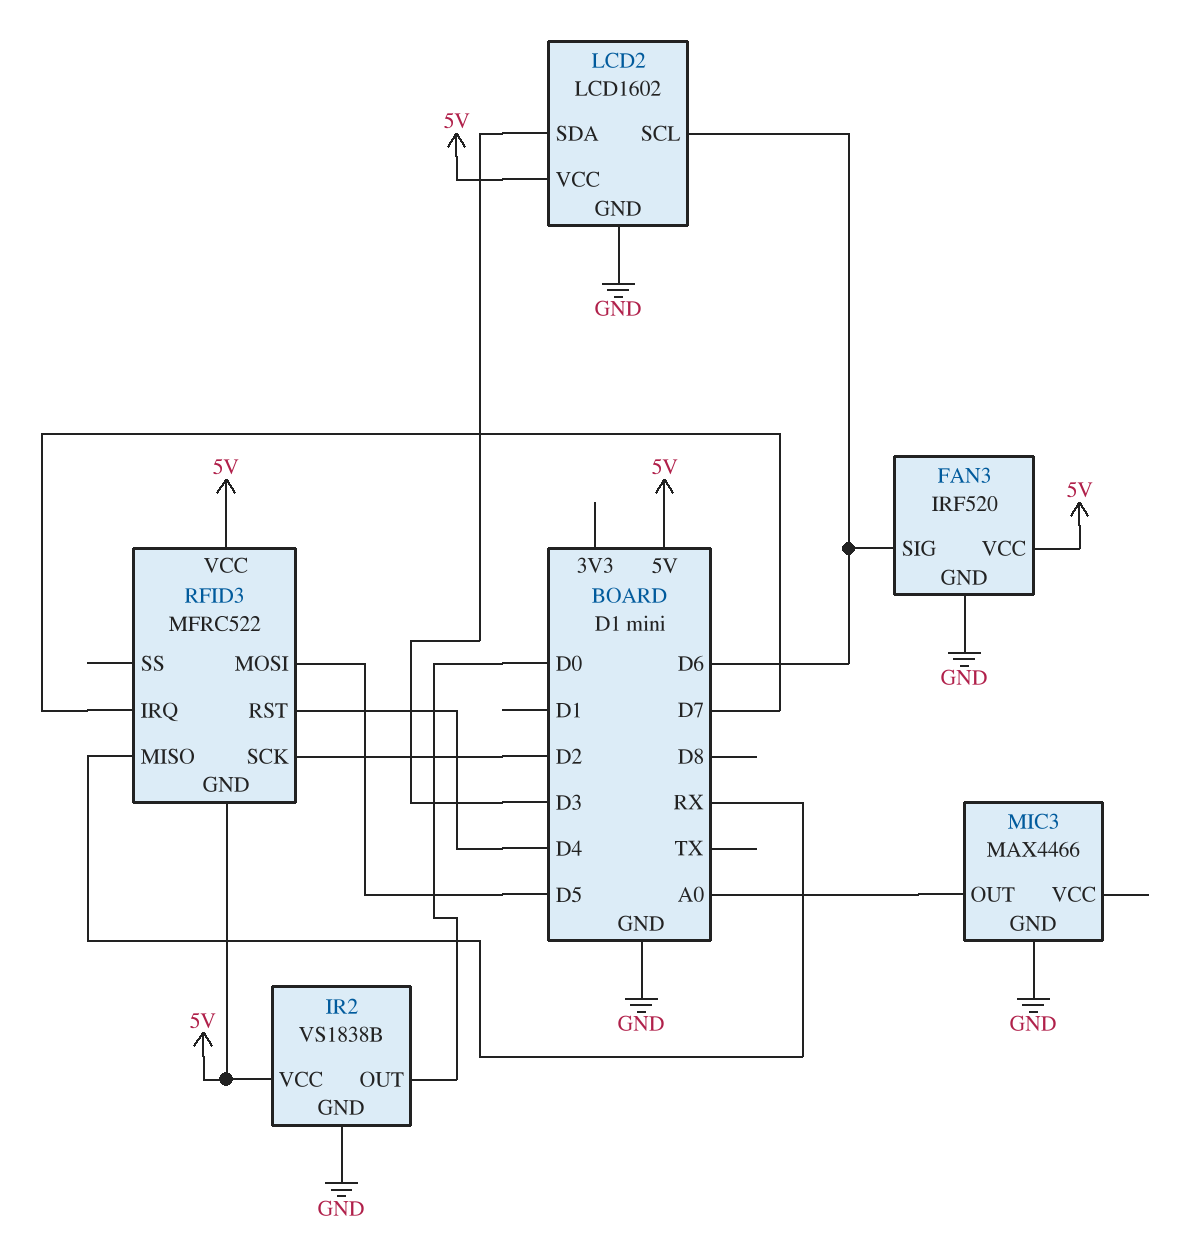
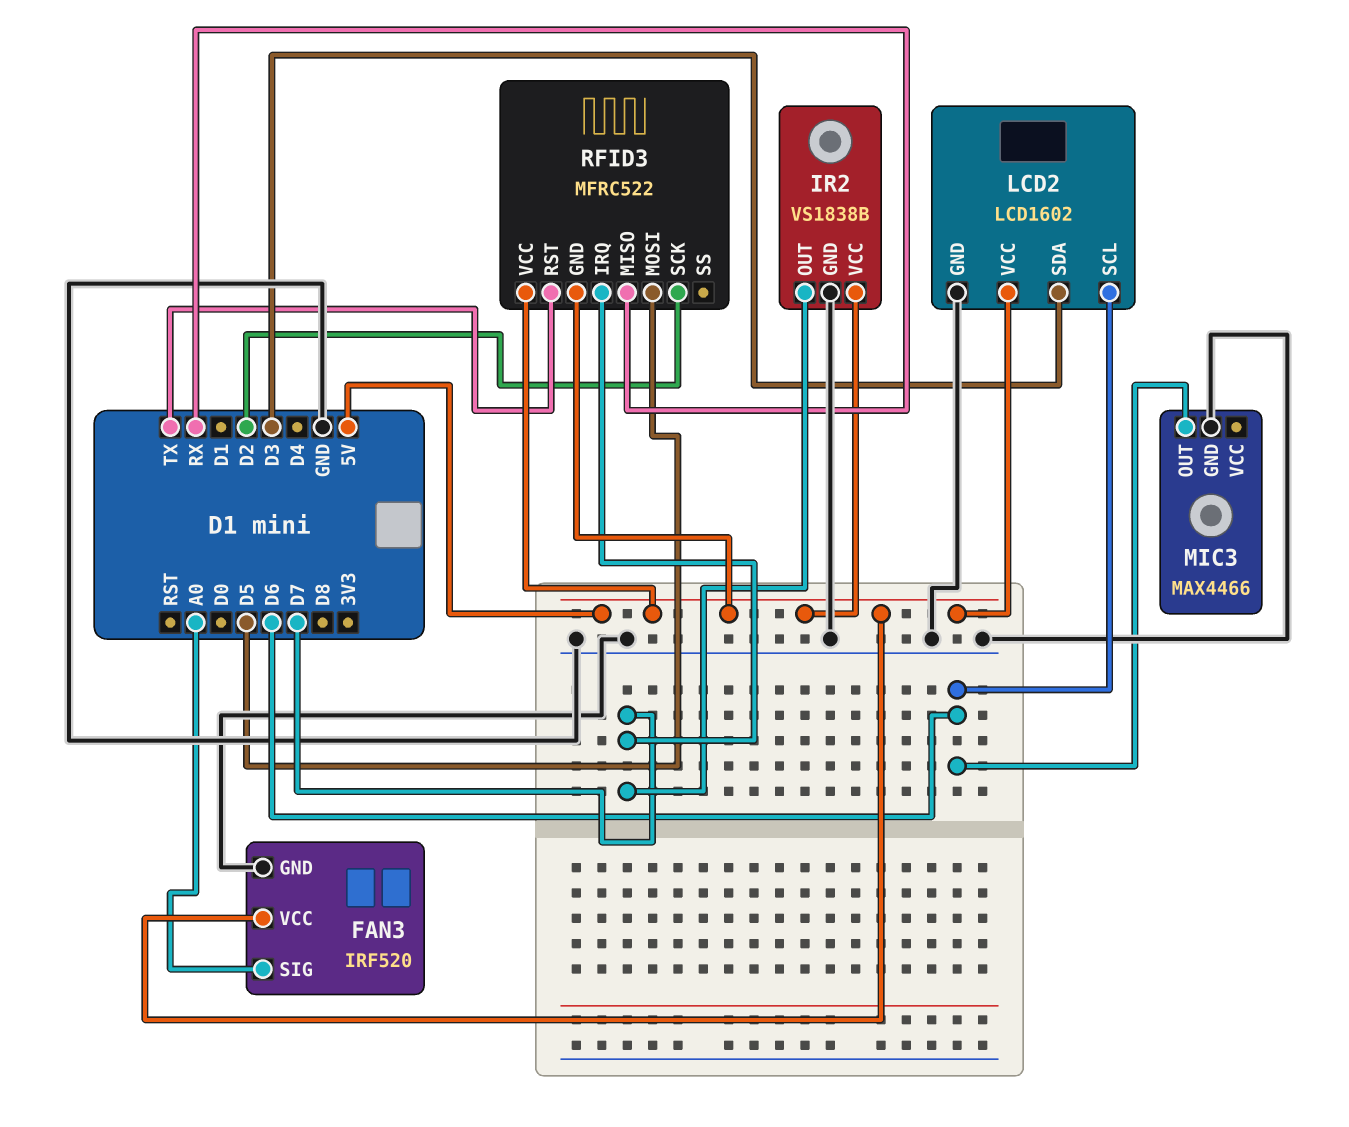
FAN3 pin SIG: D6 -> A0
IR2 pin OUT: D0 -> D7
MIC3 pin OUT: A0 -> D6
RFID3 pin RST: D4 -> TX

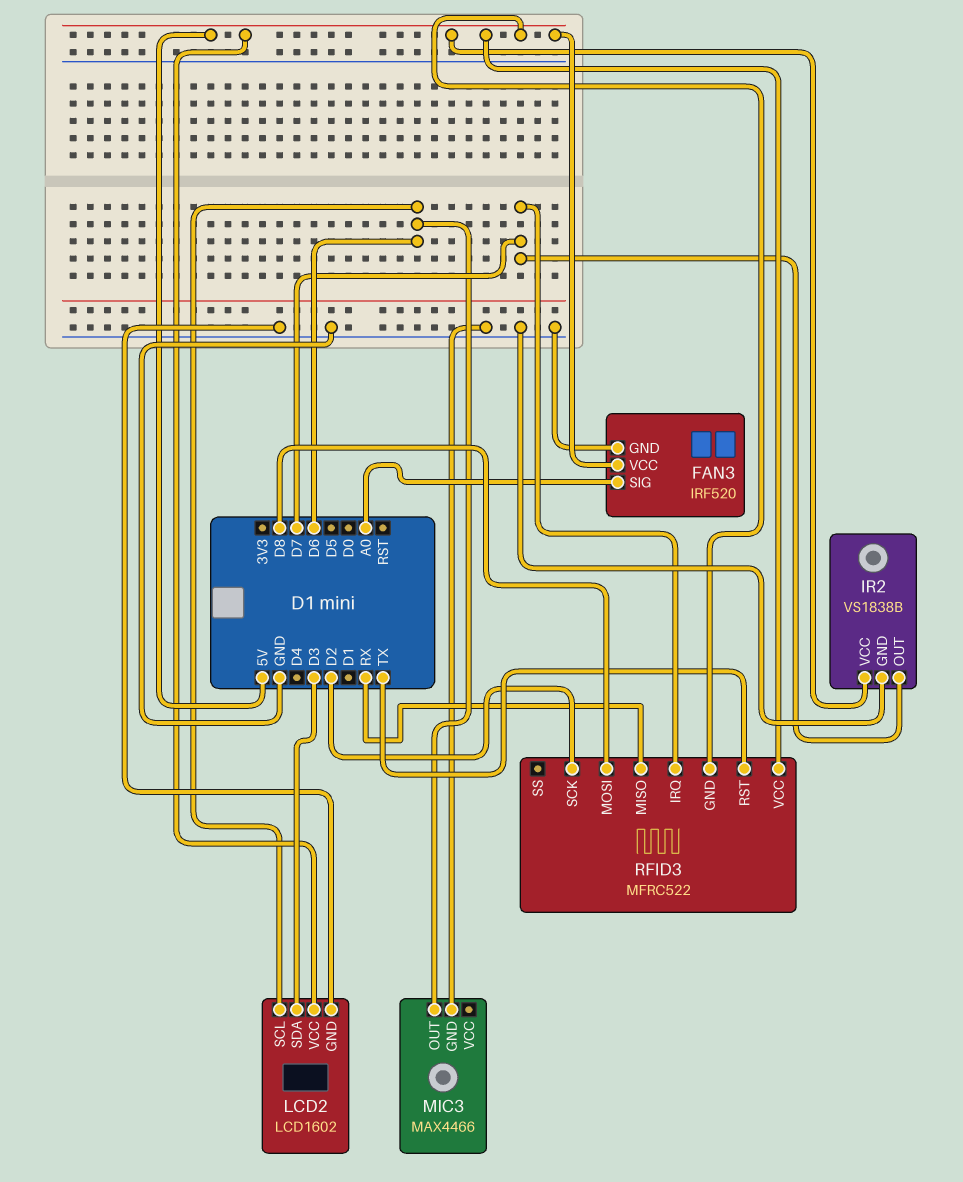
RFID3 pin MOSI: D5 -> D8

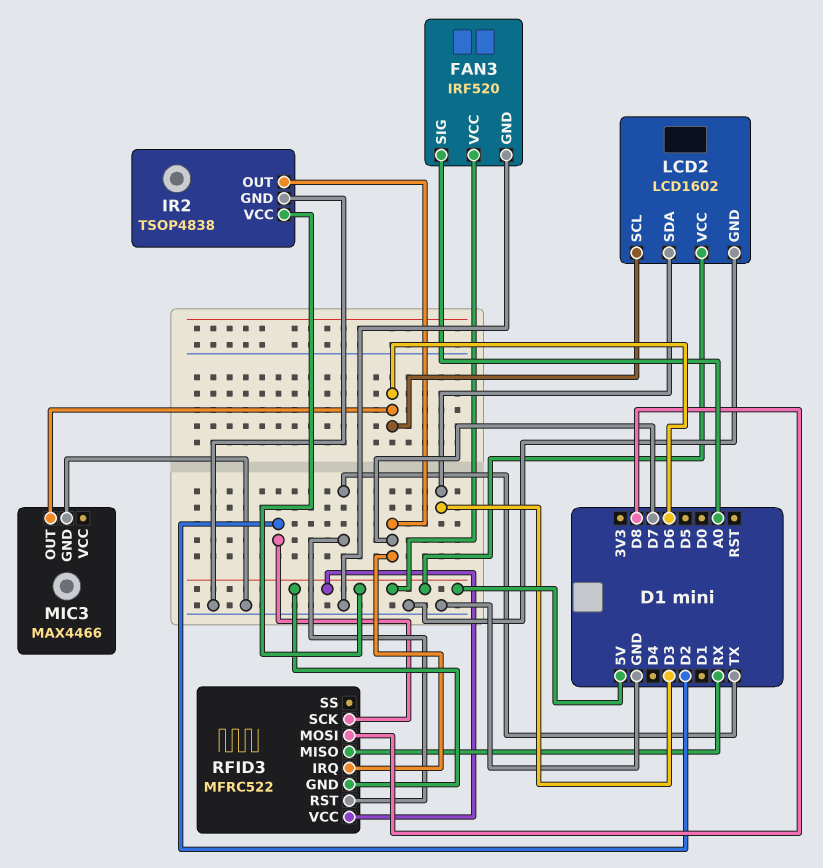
IR2: VS1838B -> TSOP4838

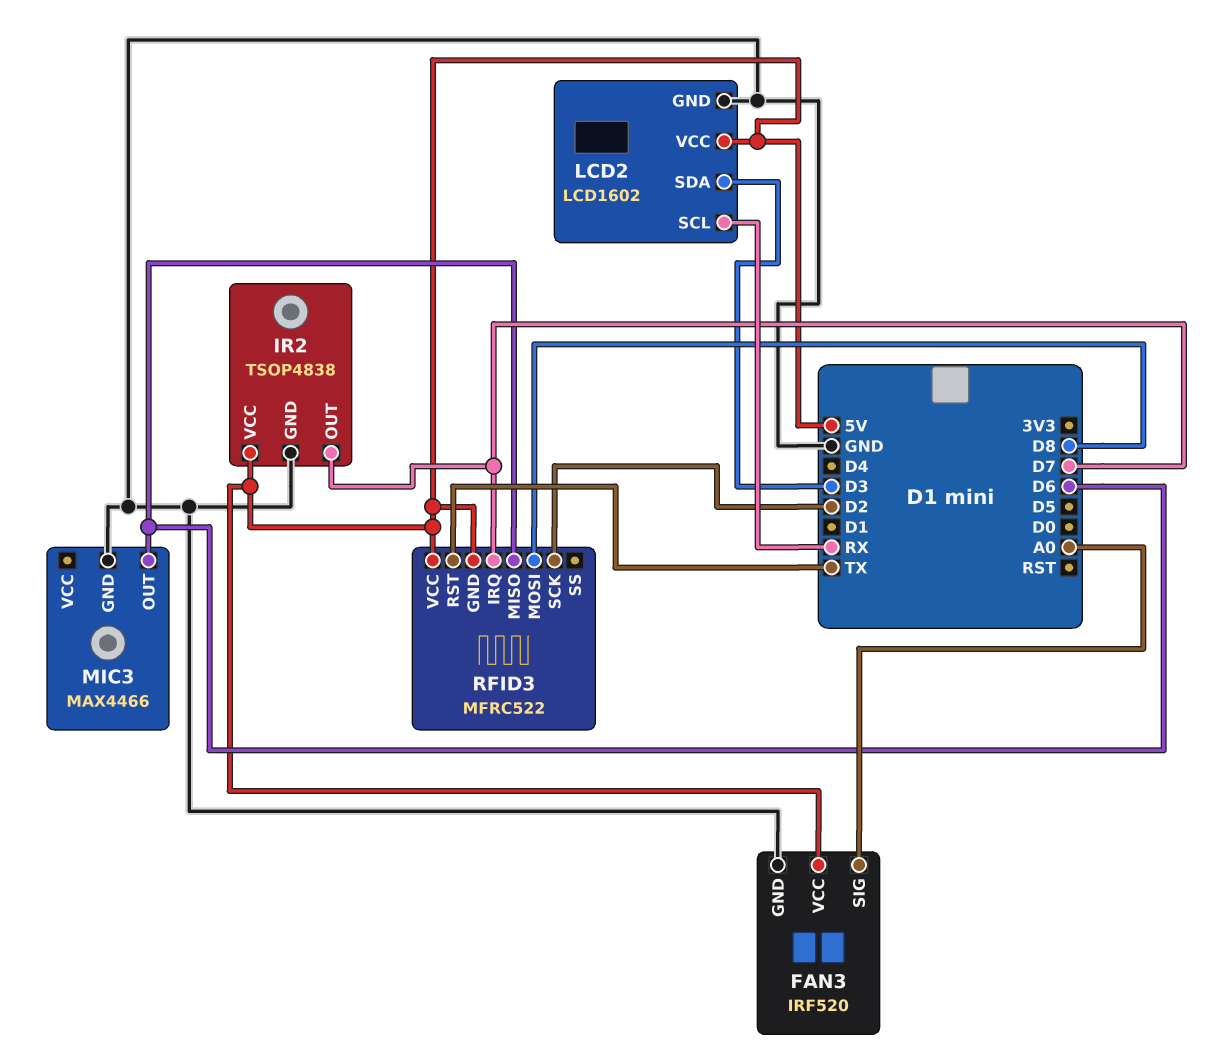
LCD2 pin SCL: D6 -> RX
RFID3 pin MISO: RX -> D6

